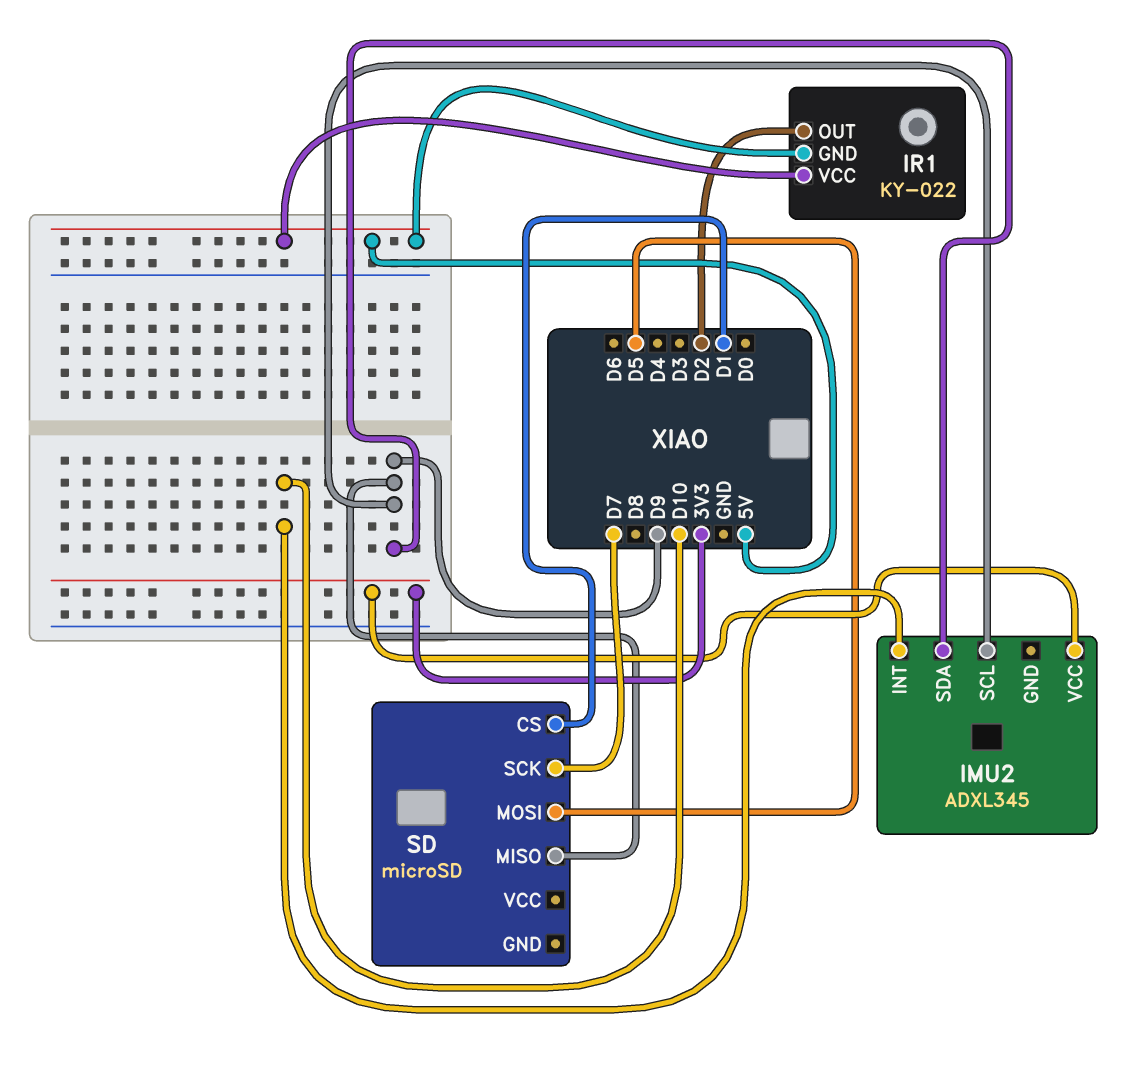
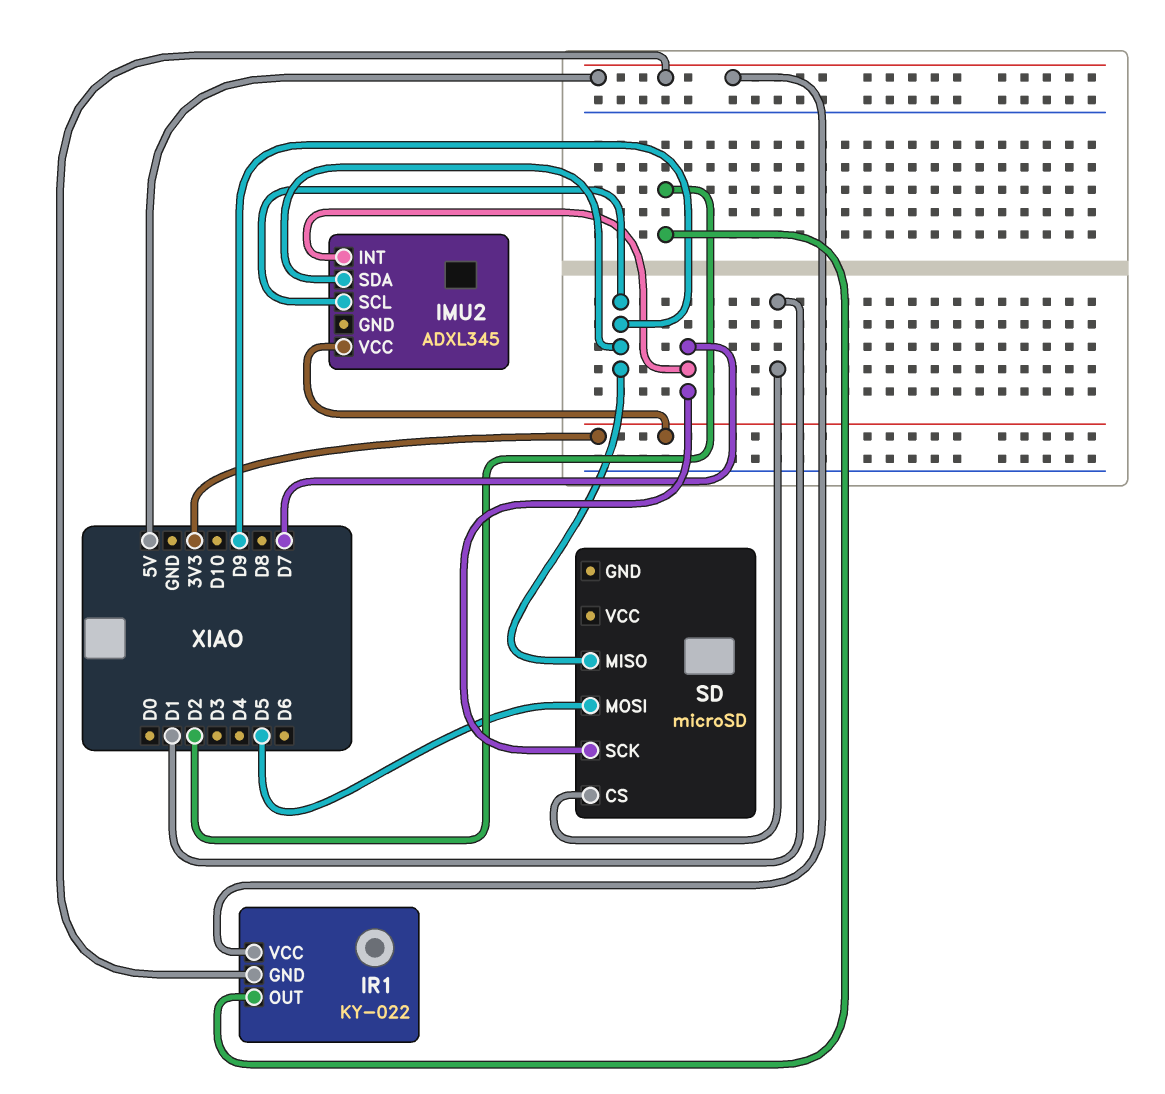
IMU2 pin INT: D10 -> D7

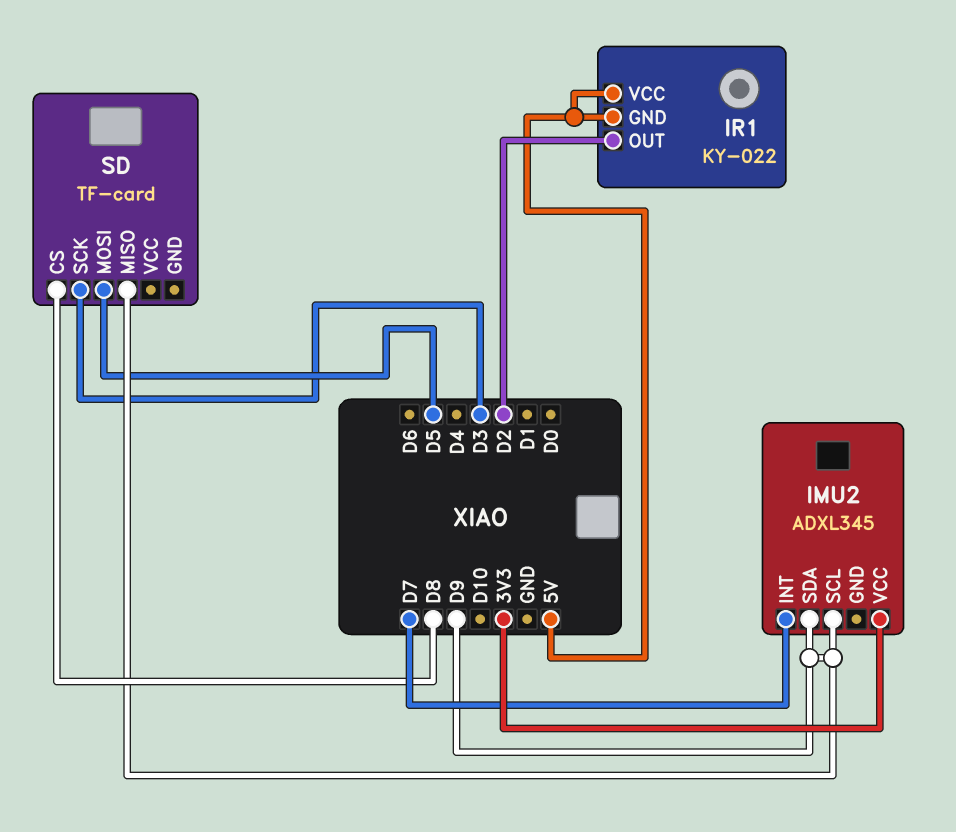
SD: microSD -> TF-card
SD pin CS: D1 -> D8
SD pin SCK: D7 -> D3

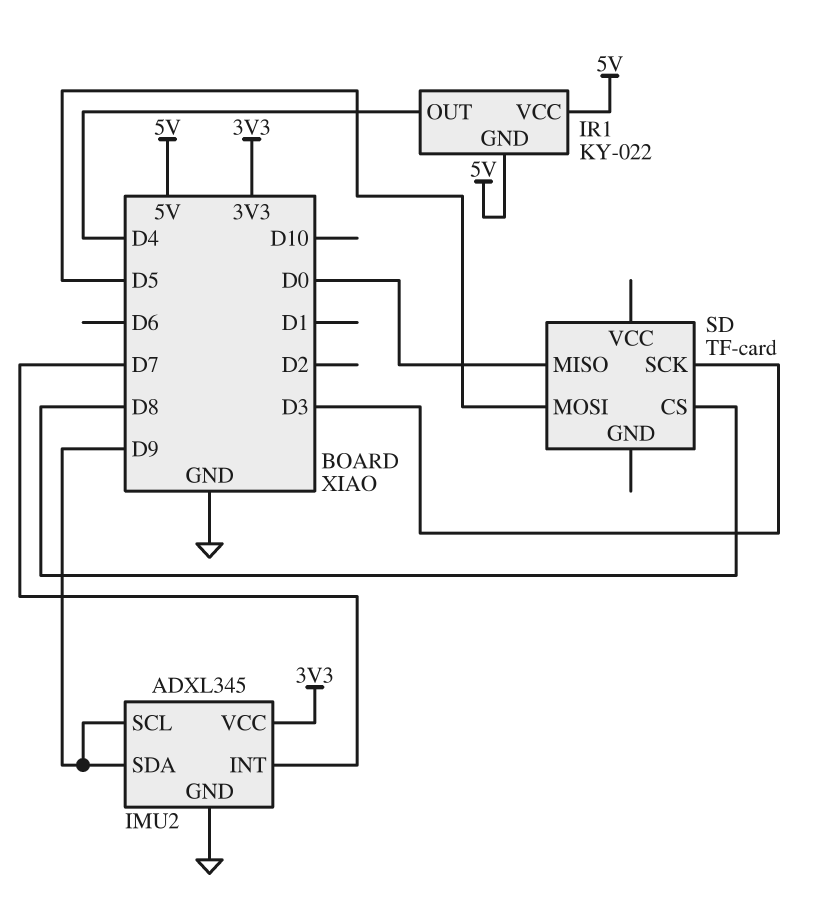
IMU2 pin GND: none -> GND
IR1 pin OUT: D2 -> D4
SD pin MISO: D9 -> D0

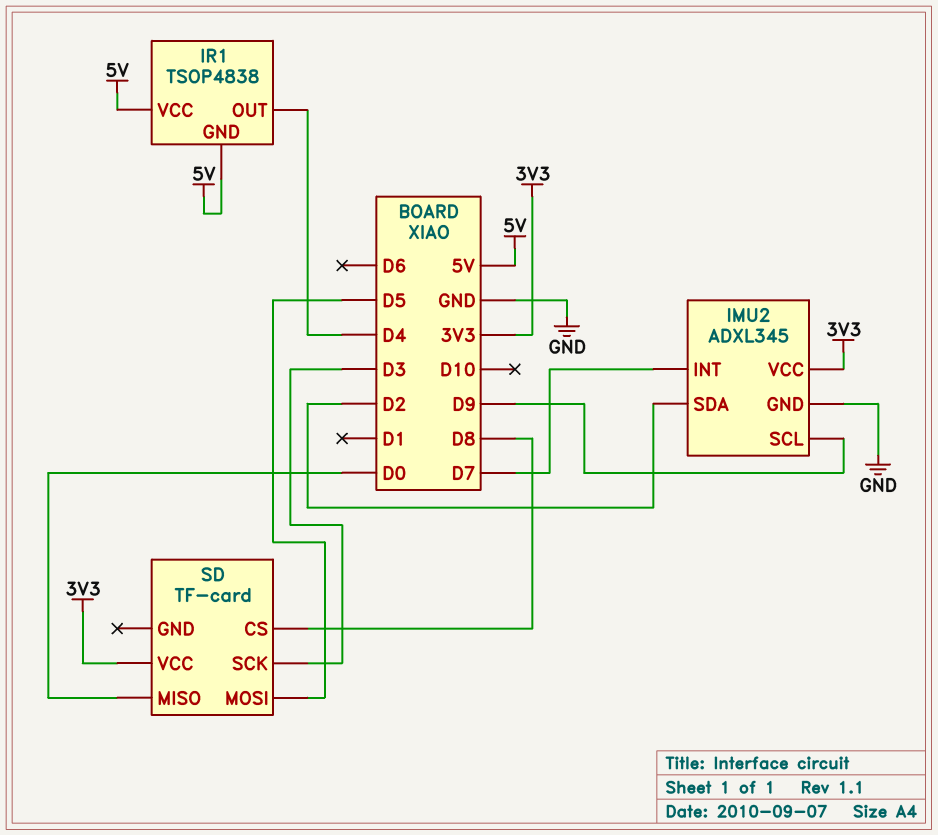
IMU2 pin SDA: D9 -> D2
IR1: KY-022 -> TSOP4838
SD pin VCC: none -> 3V3

